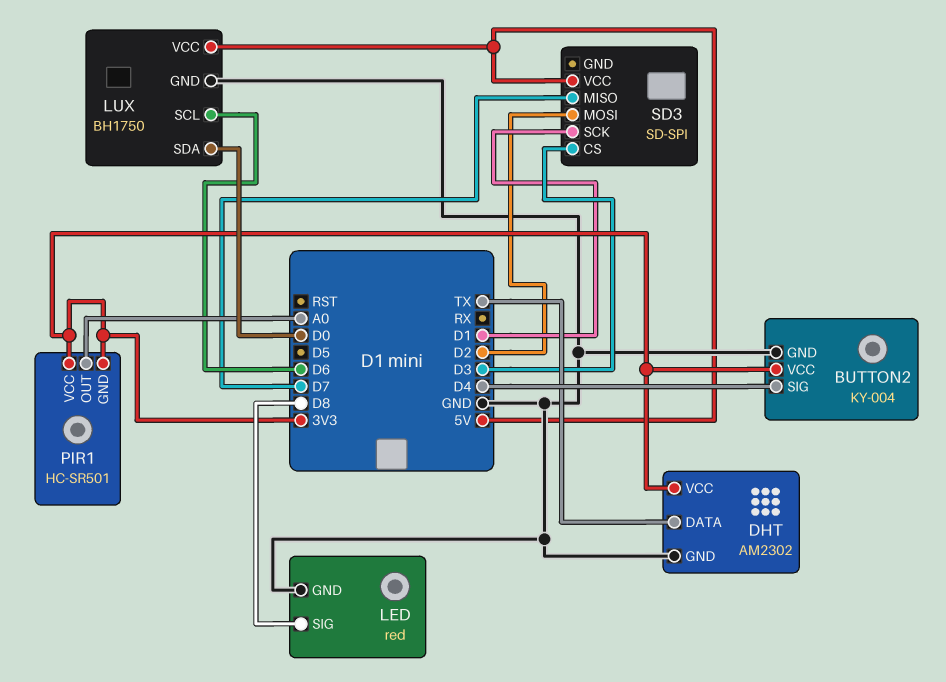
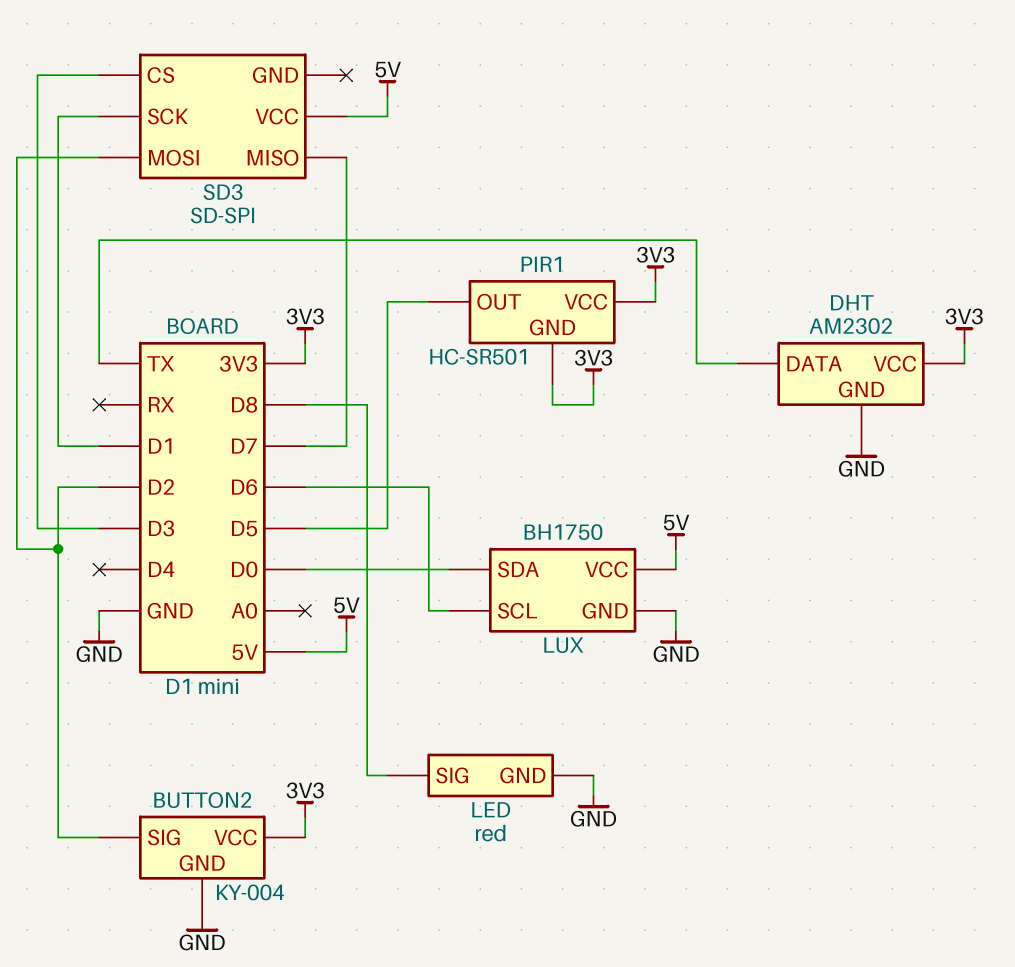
BUTTON2 pin SIG: D4 -> D2
PIR1 pin OUT: A0 -> D5

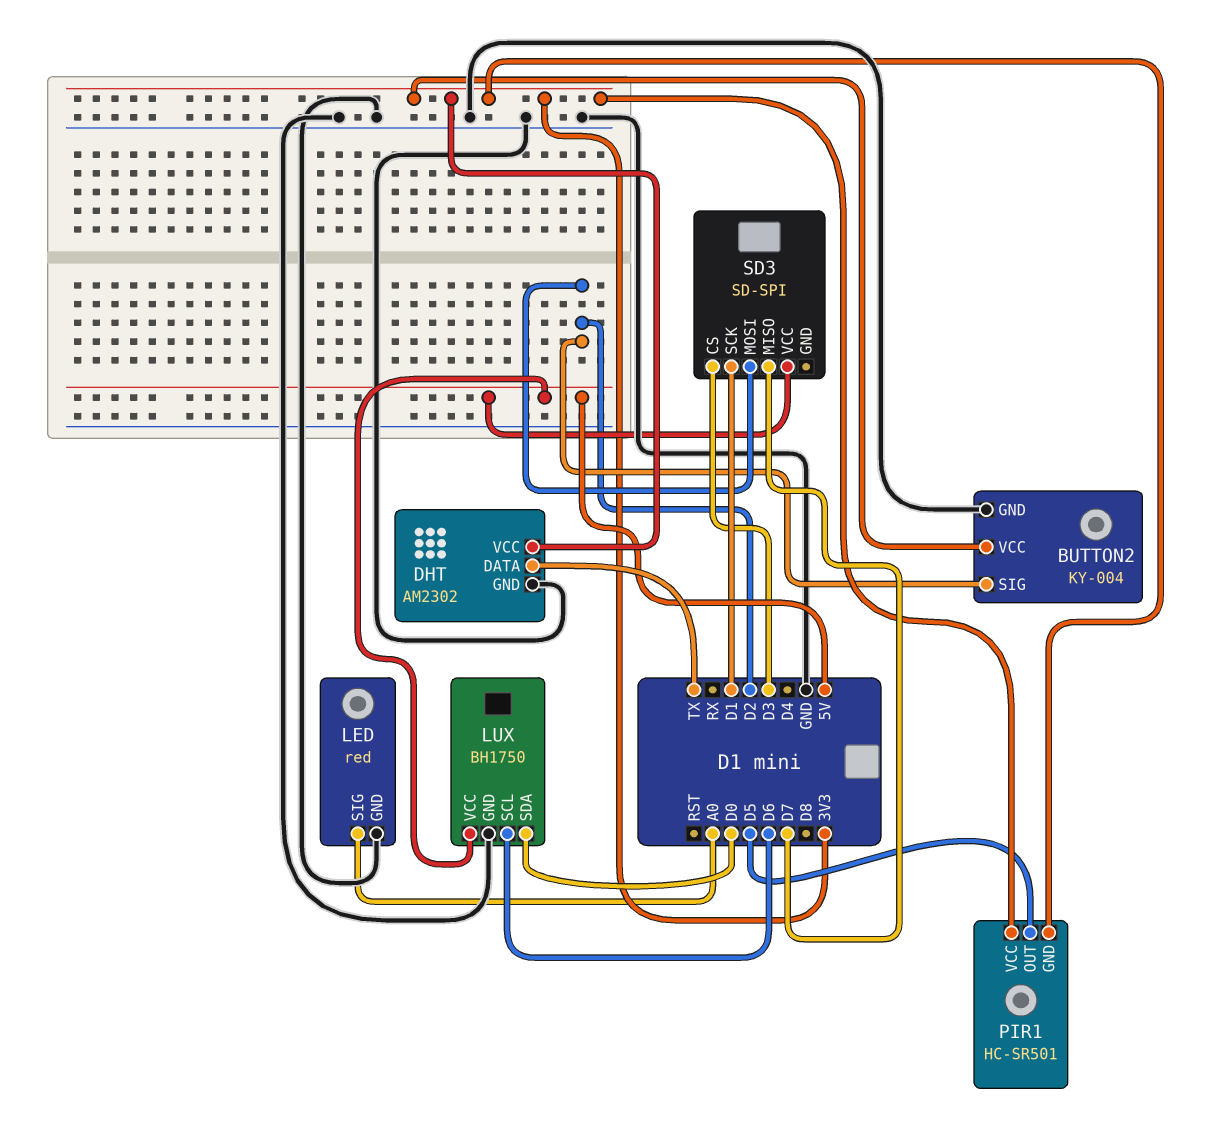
LED pin SIG: D8 -> A0

